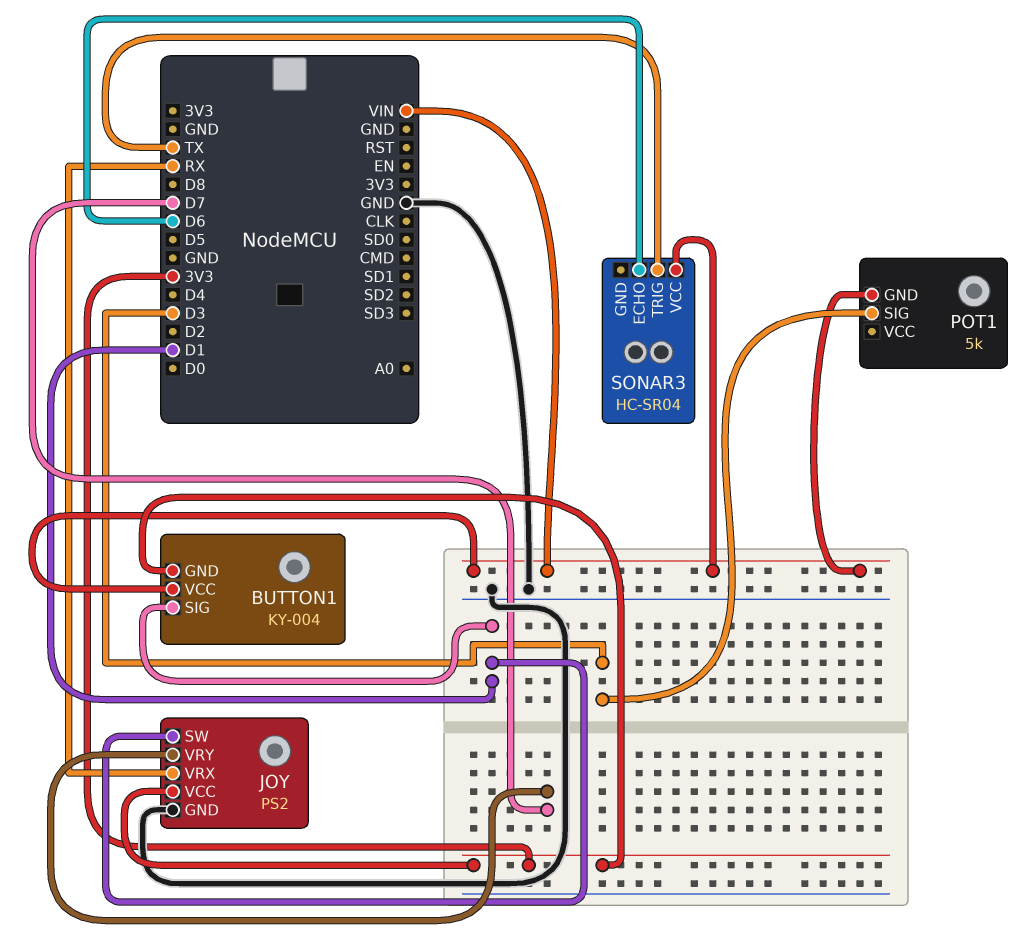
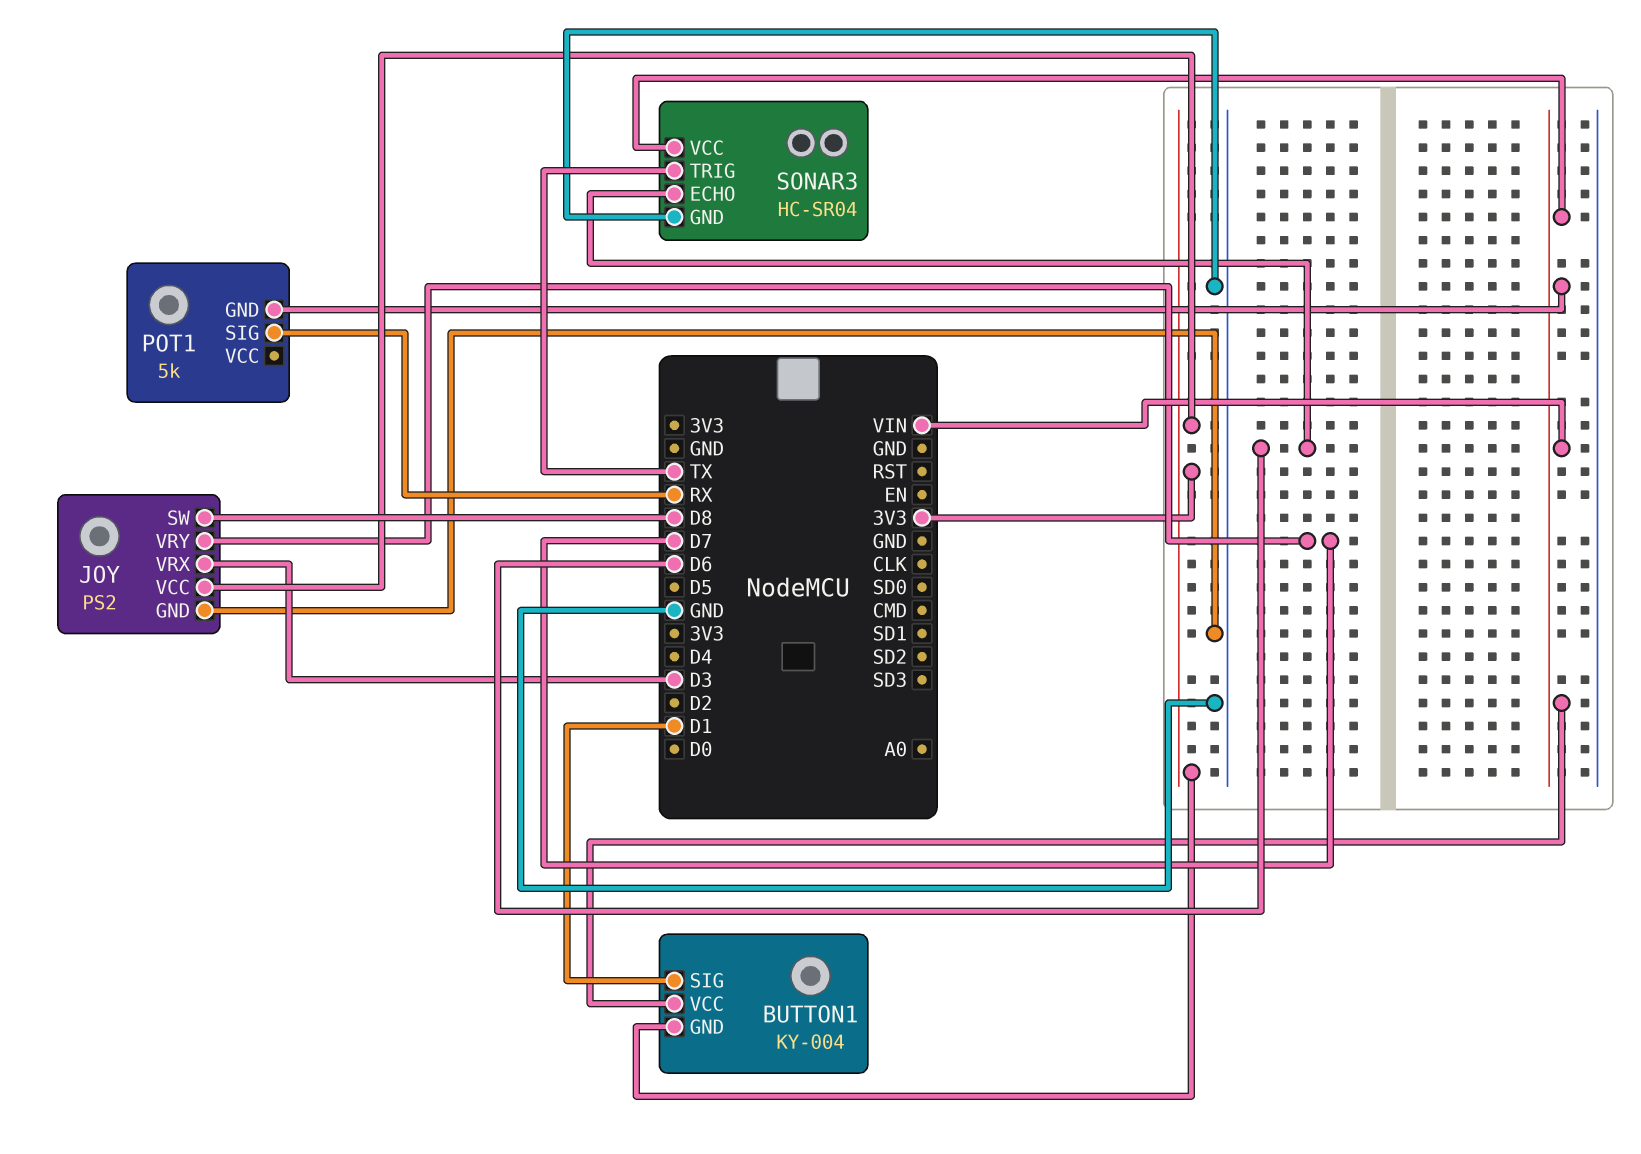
JOY pin SW: D1 -> D8
JOY pin VRX: RX -> D3
POT1 pin SIG: D3 -> RX
SONAR3 pin GND: none -> GND

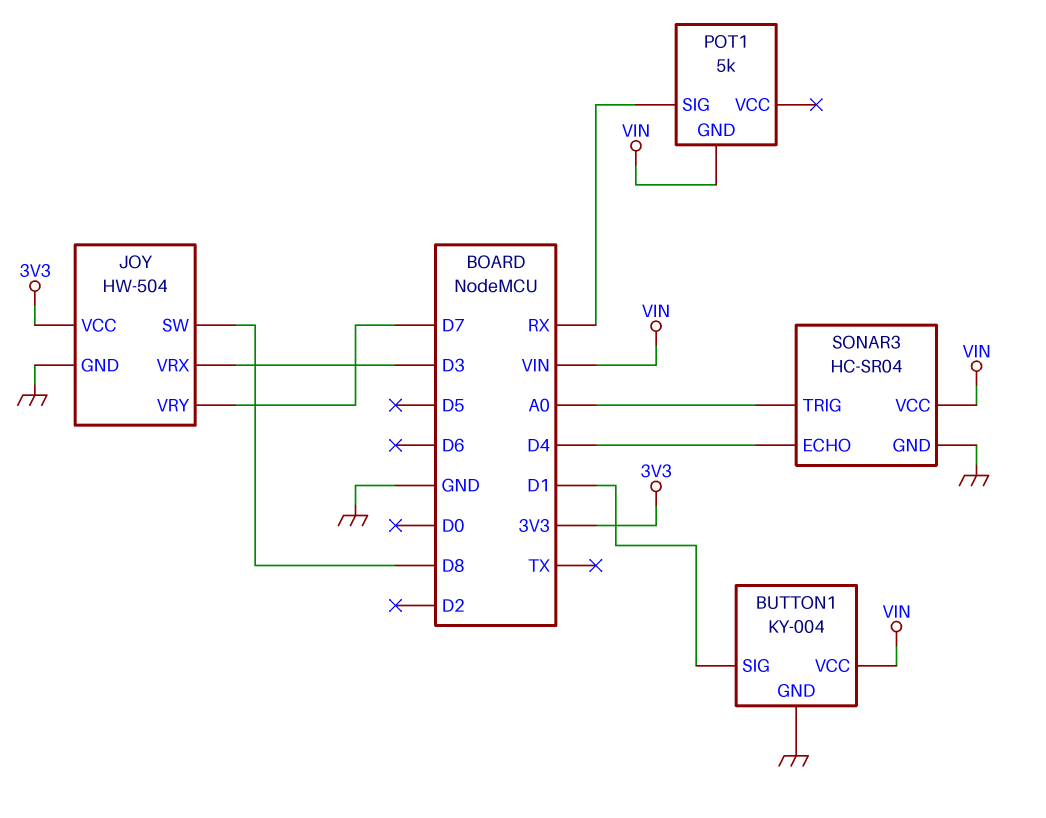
BUTTON1 pin GND: 3V3 -> GND
JOY: PS2 -> HW-504
SONAR3 pin ECHO: D6 -> D4
SONAR3 pin TRIG: TX -> A0

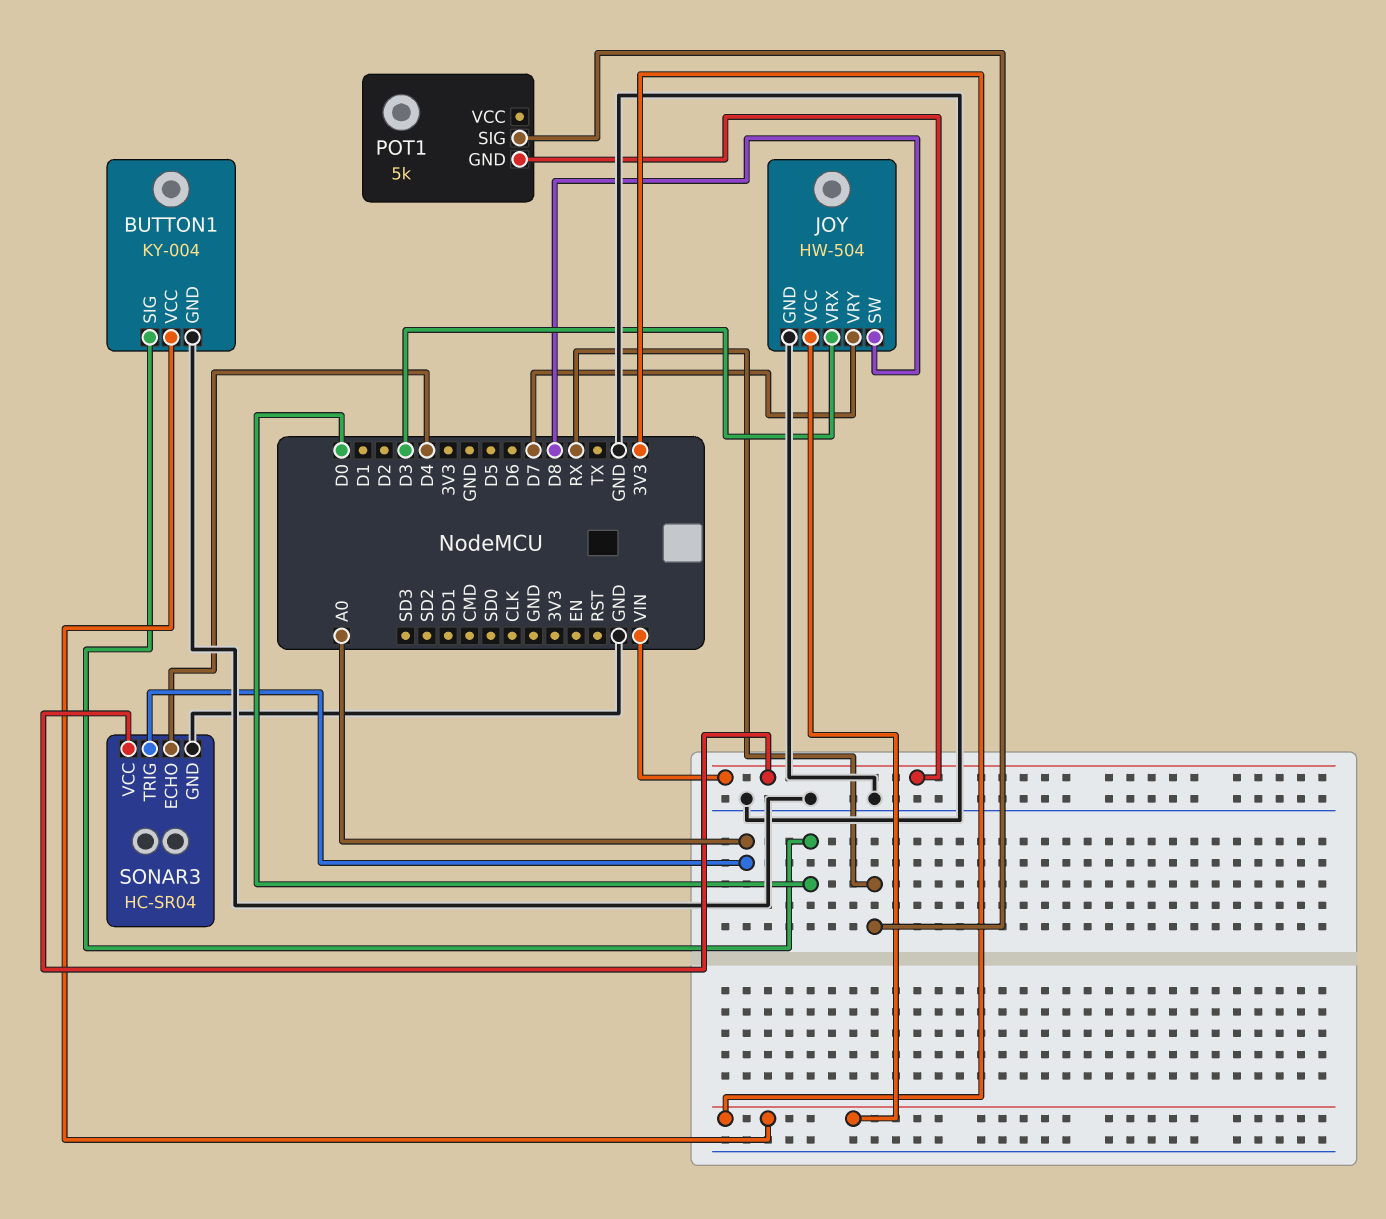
BUTTON1 pin SIG: D1 -> D0
BUTTON1 pin VCC: VIN -> 3V3

